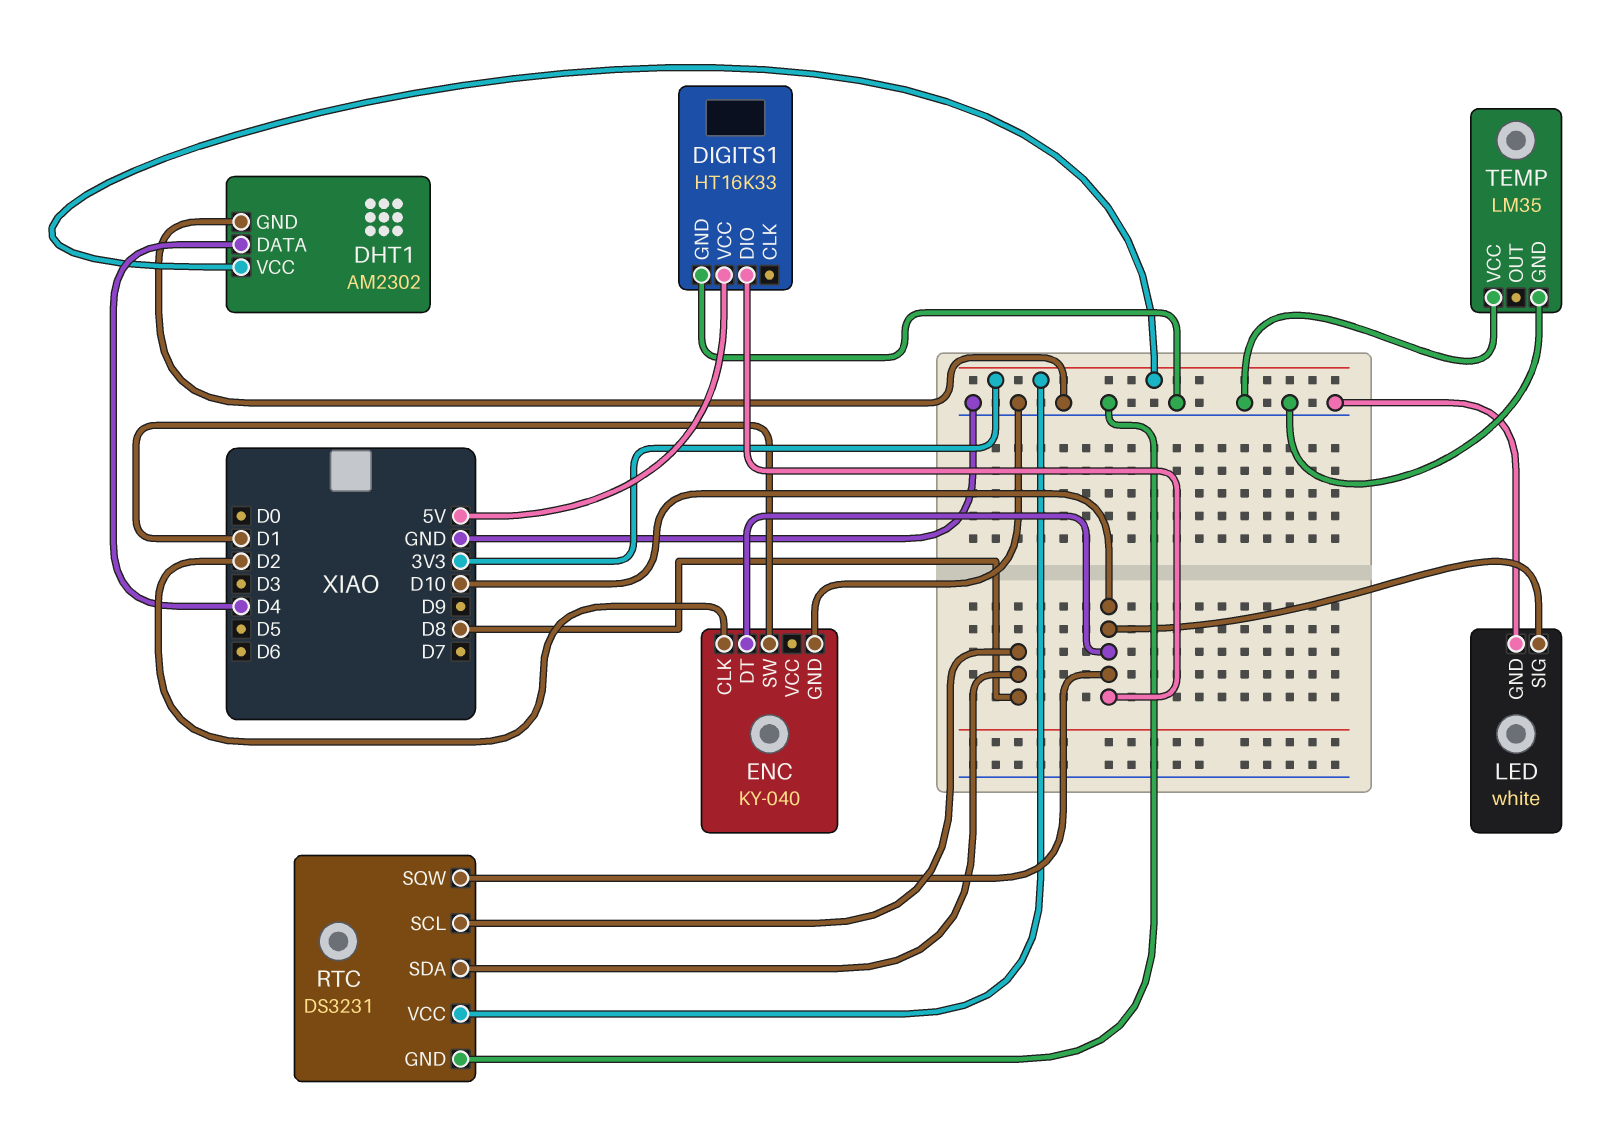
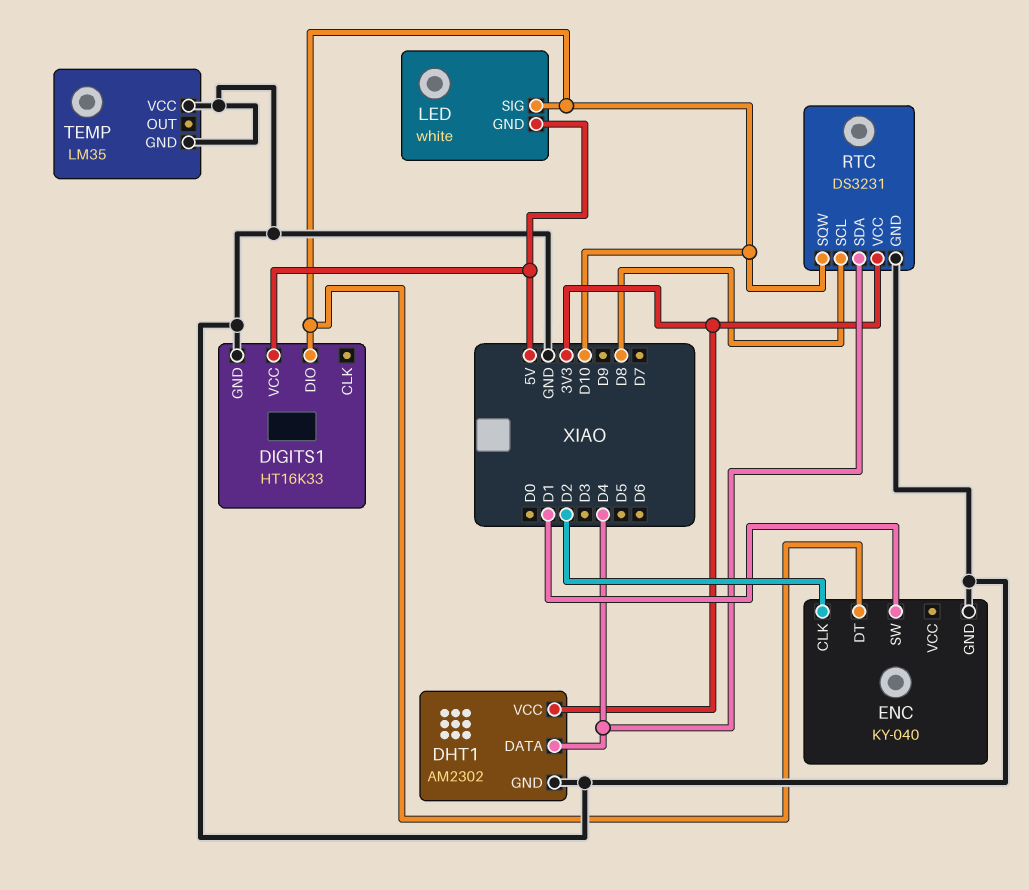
LED pin GND: GND -> 5V
RTC pin SDA: D8 -> D4

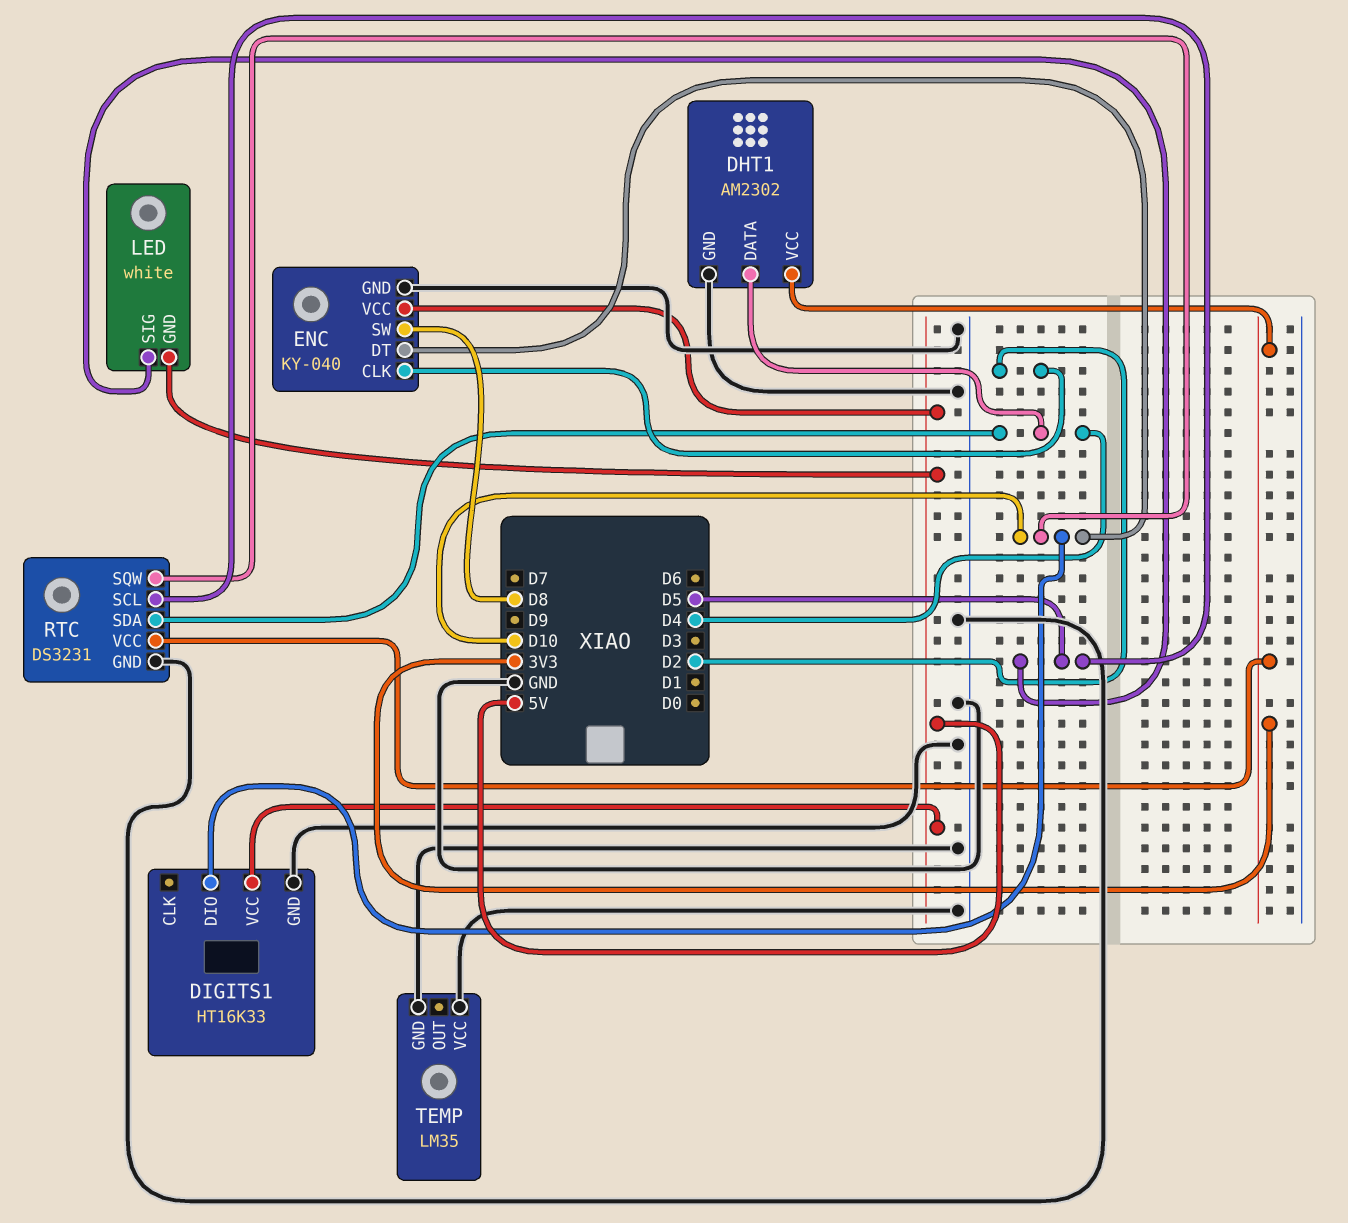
ENC pin SW: D1 -> D8
ENC pin VCC: none -> 5V
LED pin SIG: D10 -> D5
RTC pin SCL: D8 -> D5

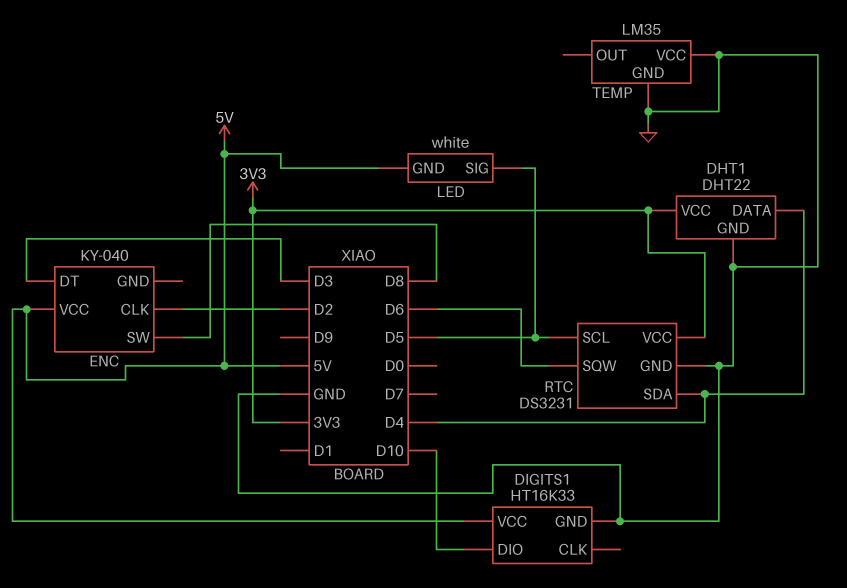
DHT1: AM2302 -> DHT22
ENC pin DT: D10 -> D3
ENC pin GND: GND -> none
RTC pin SQW: D10 -> D6

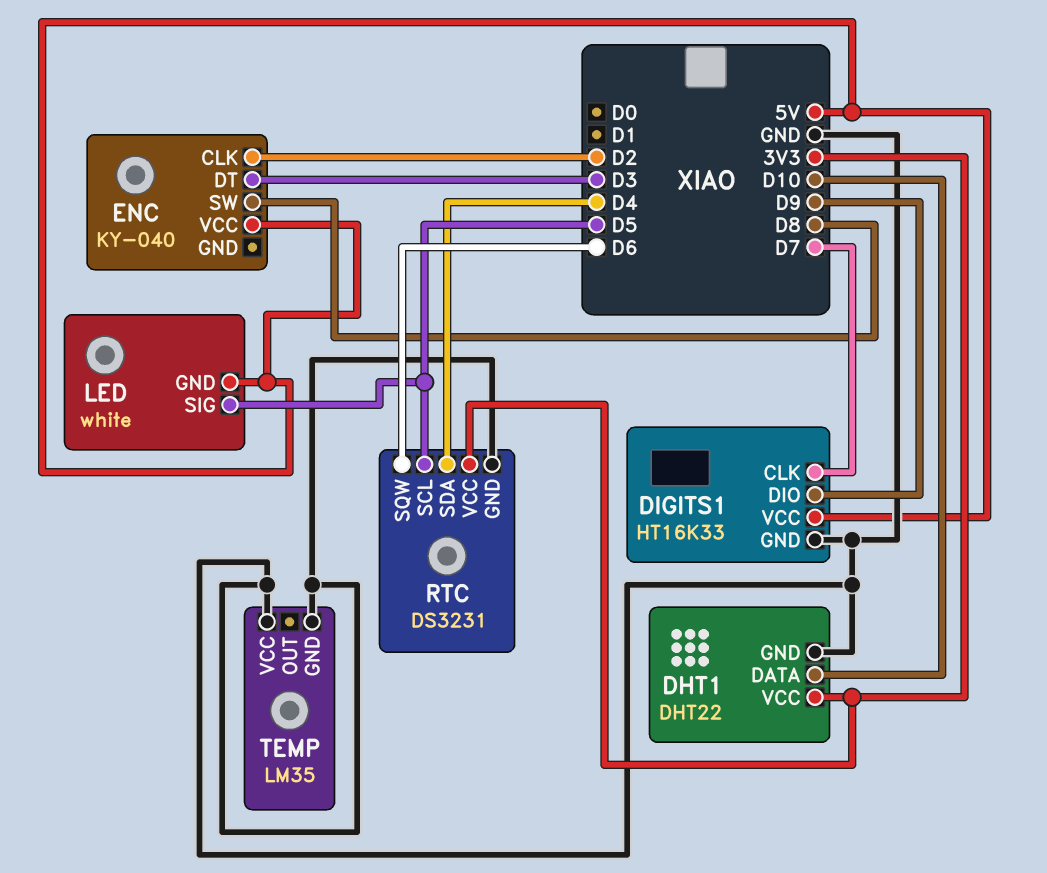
DHT1 pin DATA: D4 -> D10
DIGITS1 pin CLK: none -> D7
DIGITS1 pin DIO: D10 -> D9

